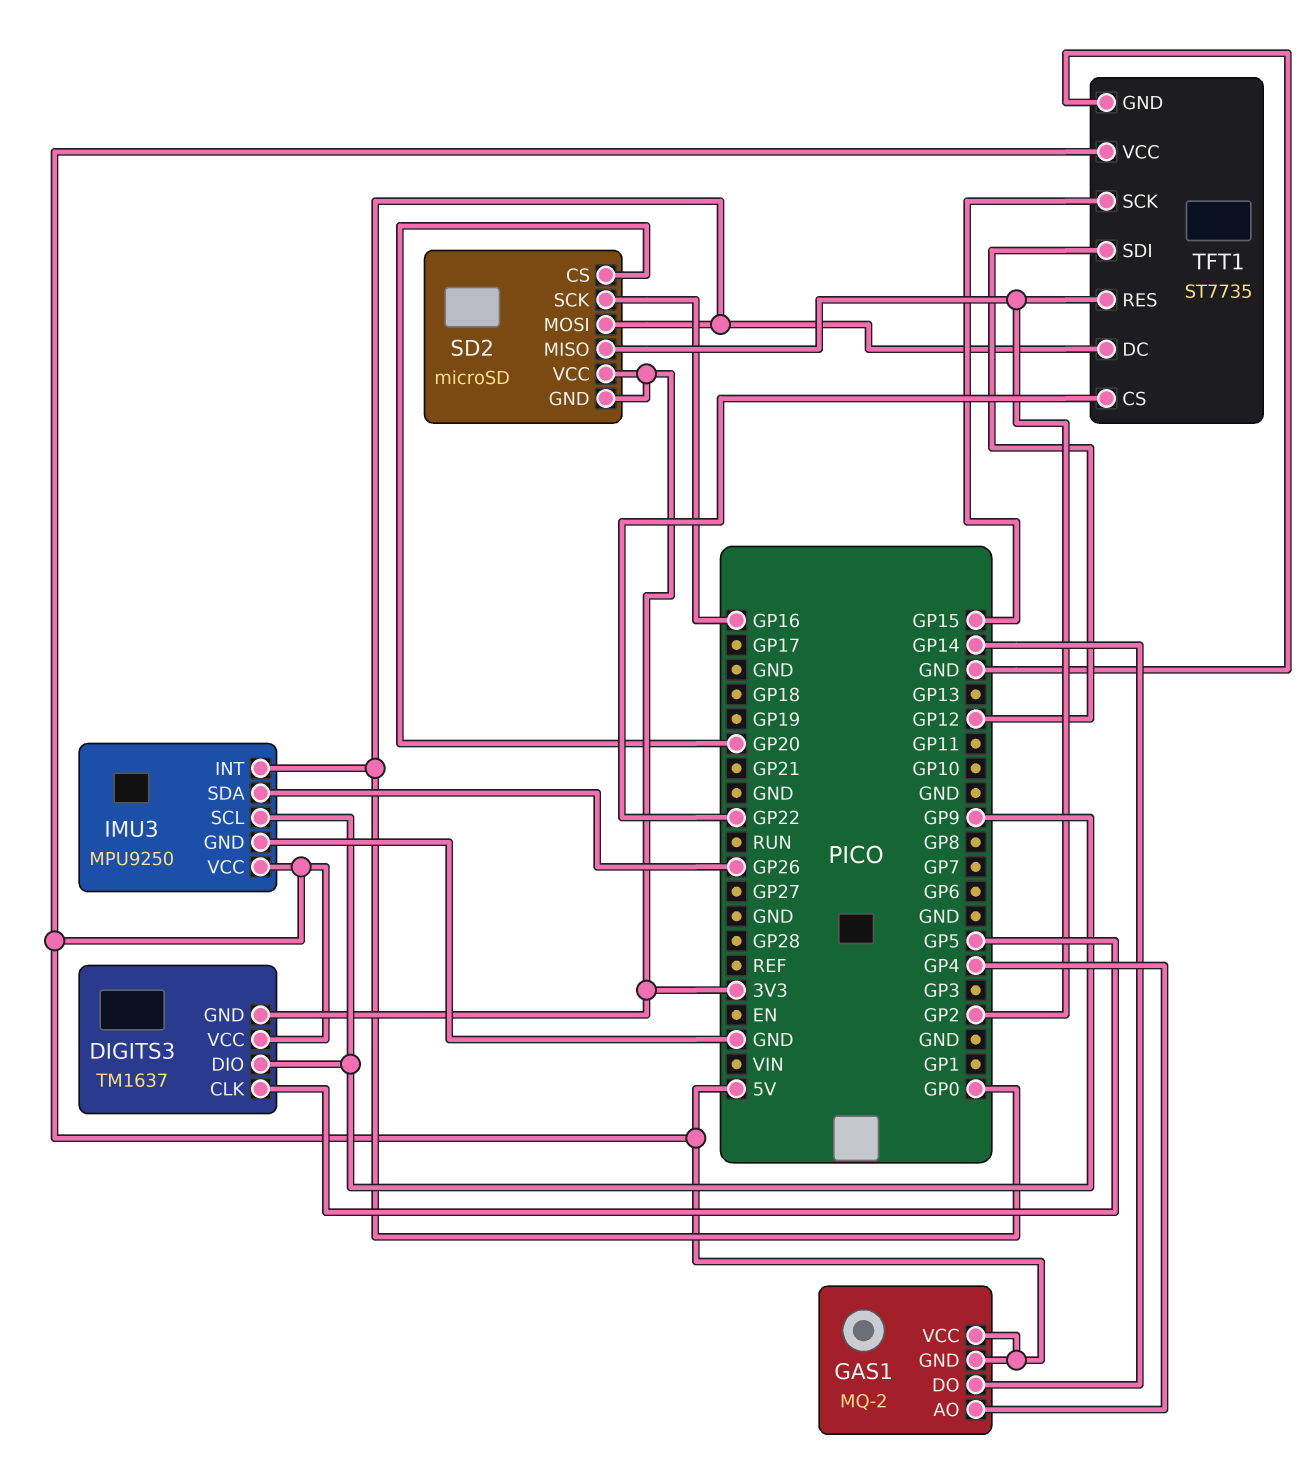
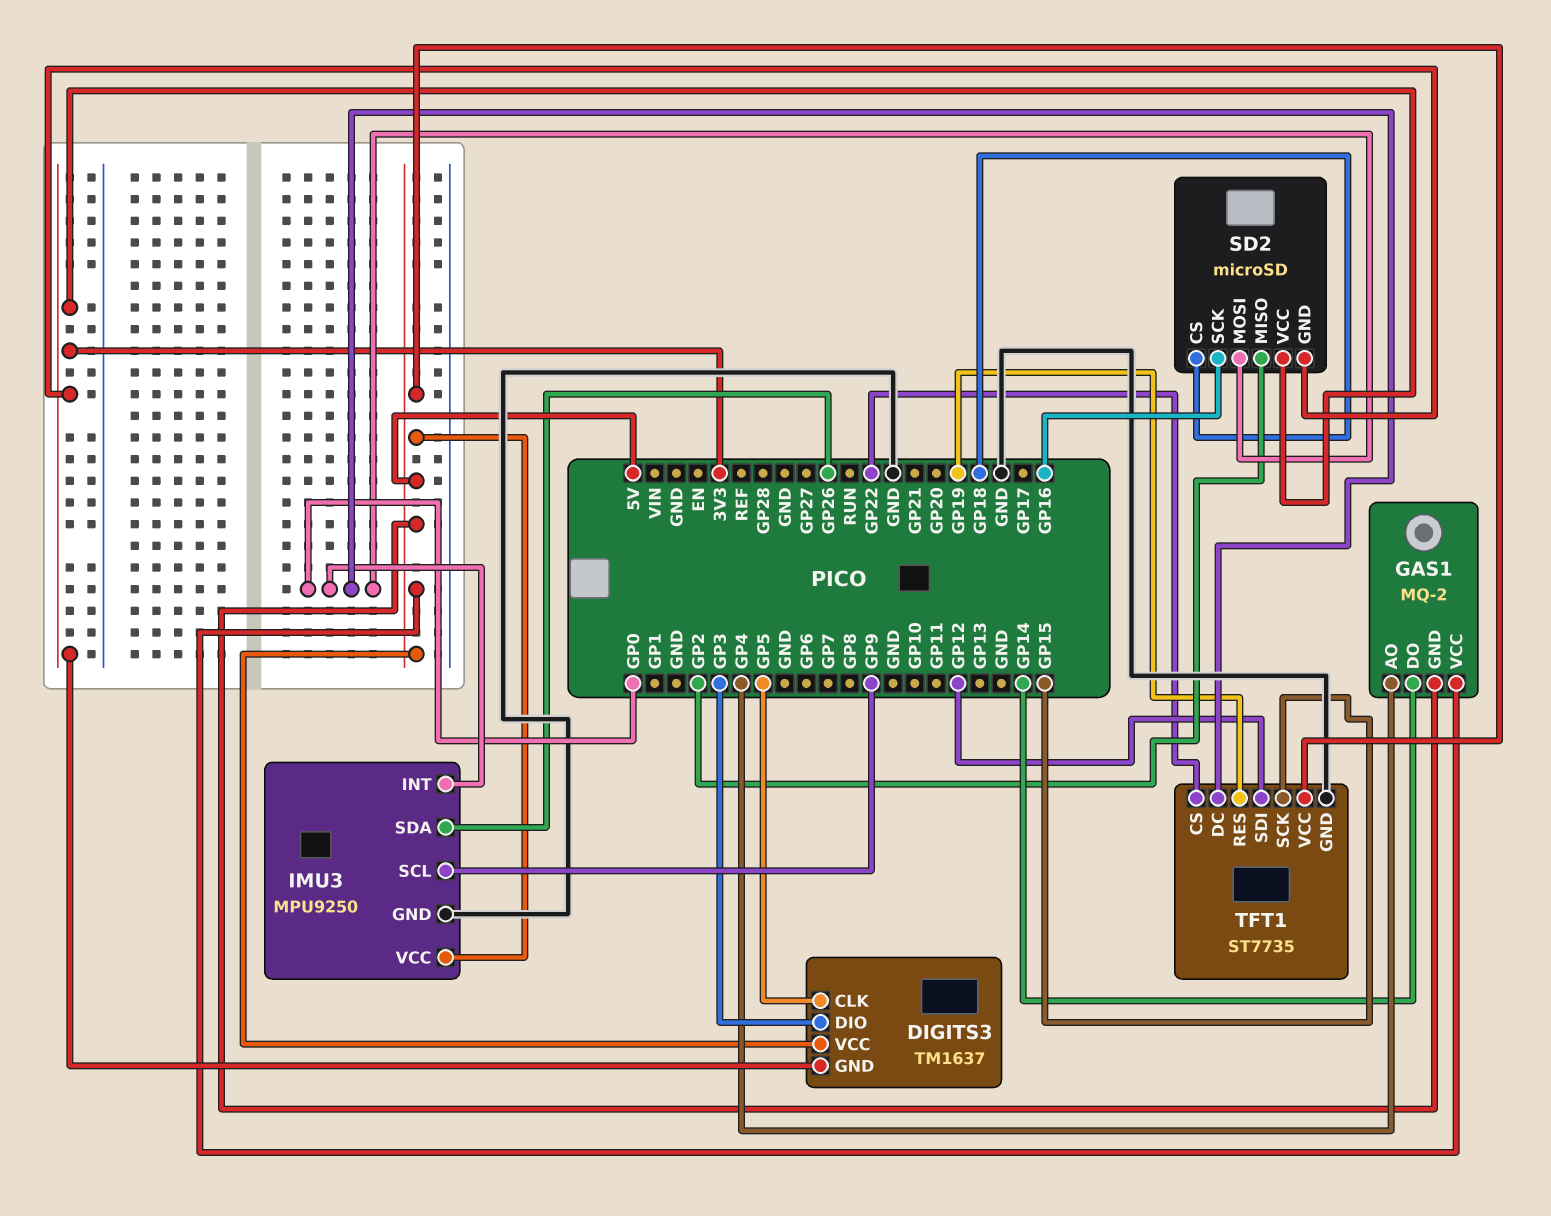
DIGITS3 pin DIO: GP9 -> GP3
SD2 pin CS: GP20 -> GP18
TFT1 pin RES: GP2 -> GP19

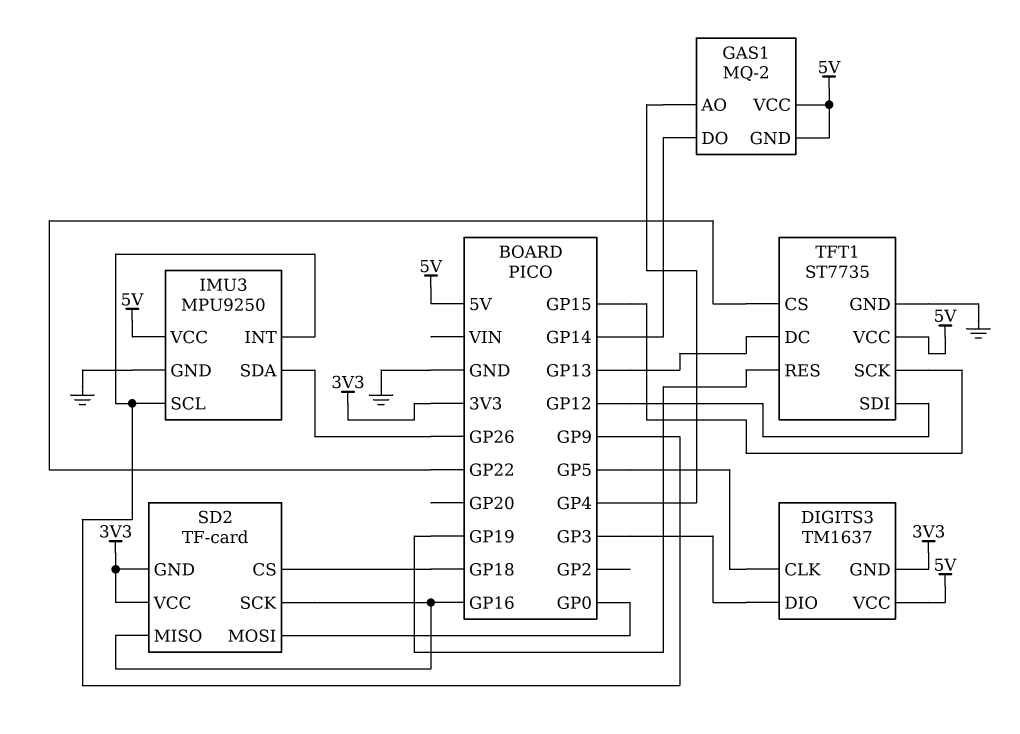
IMU3 pin INT: GP0 -> GP9
SD2: microSD -> TF-card
SD2 pin MISO: GP2 -> GP16
TFT1 pin DC: GP0 -> GP13

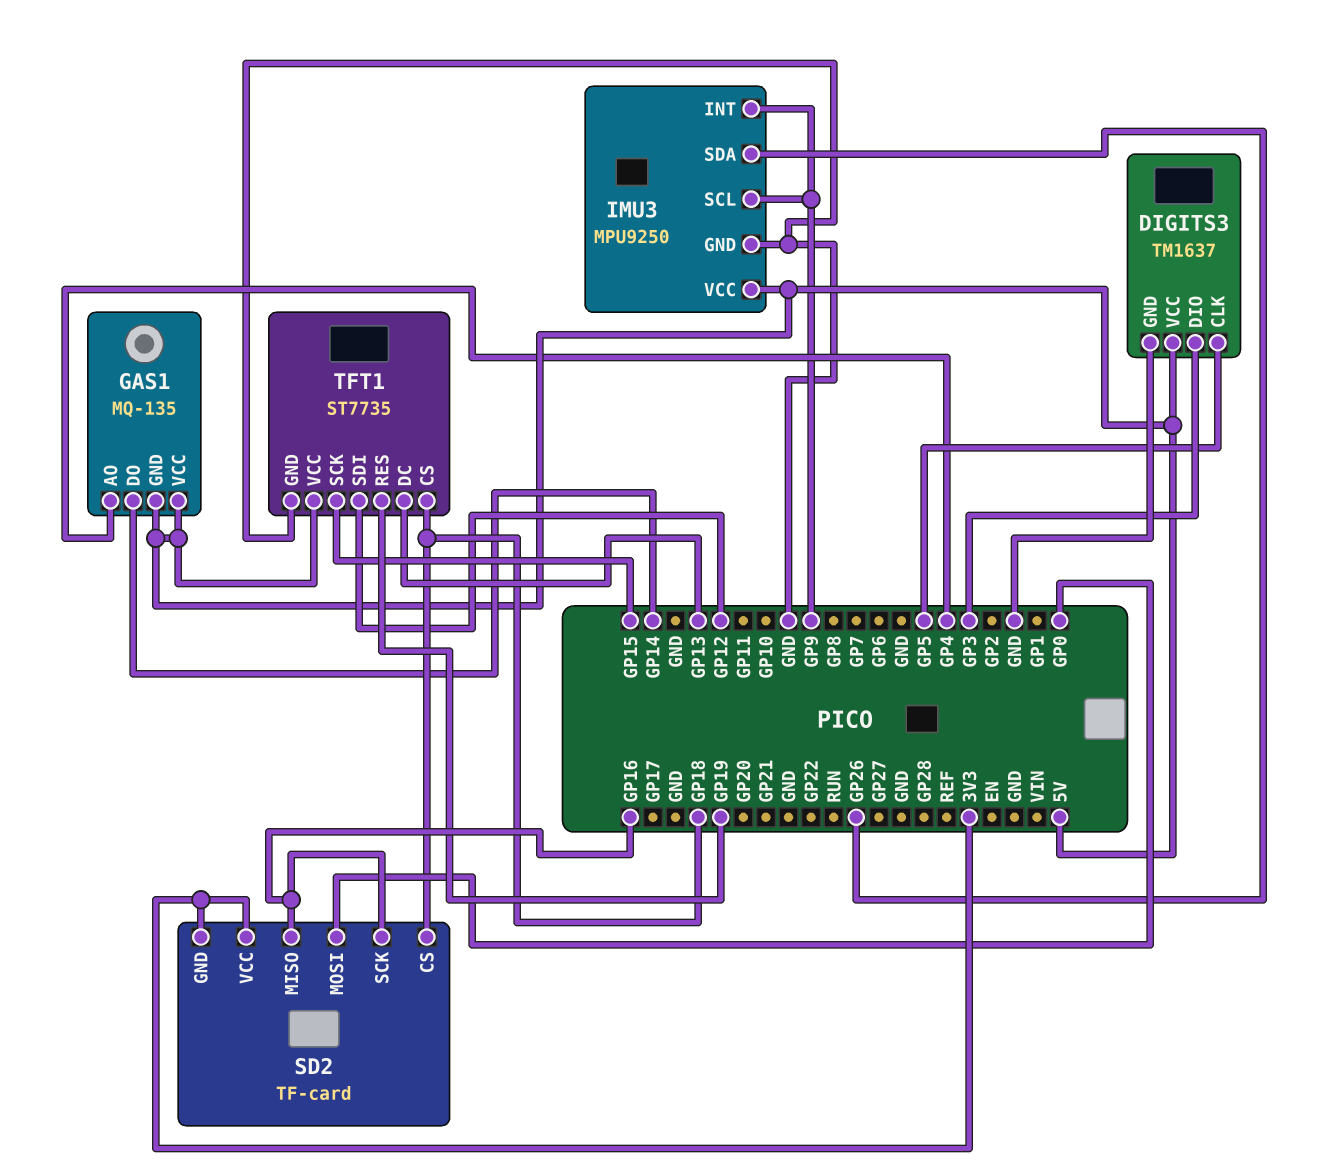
DIGITS3 pin GND: 3V3 -> GND
GAS1: MQ-2 -> MQ-135
TFT1 pin CS: GP22 -> GP18

